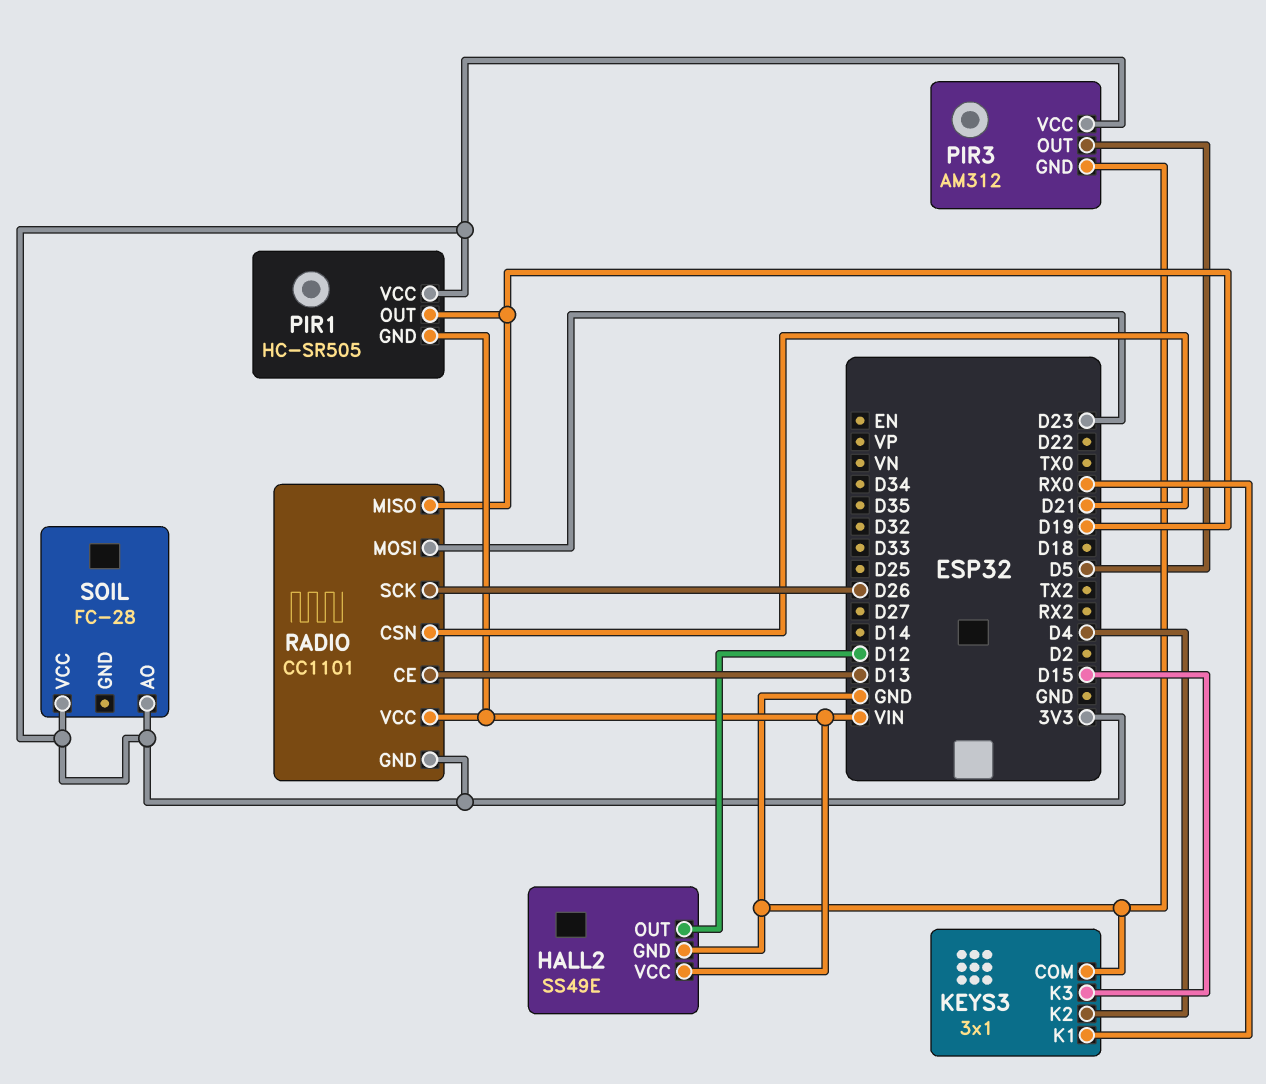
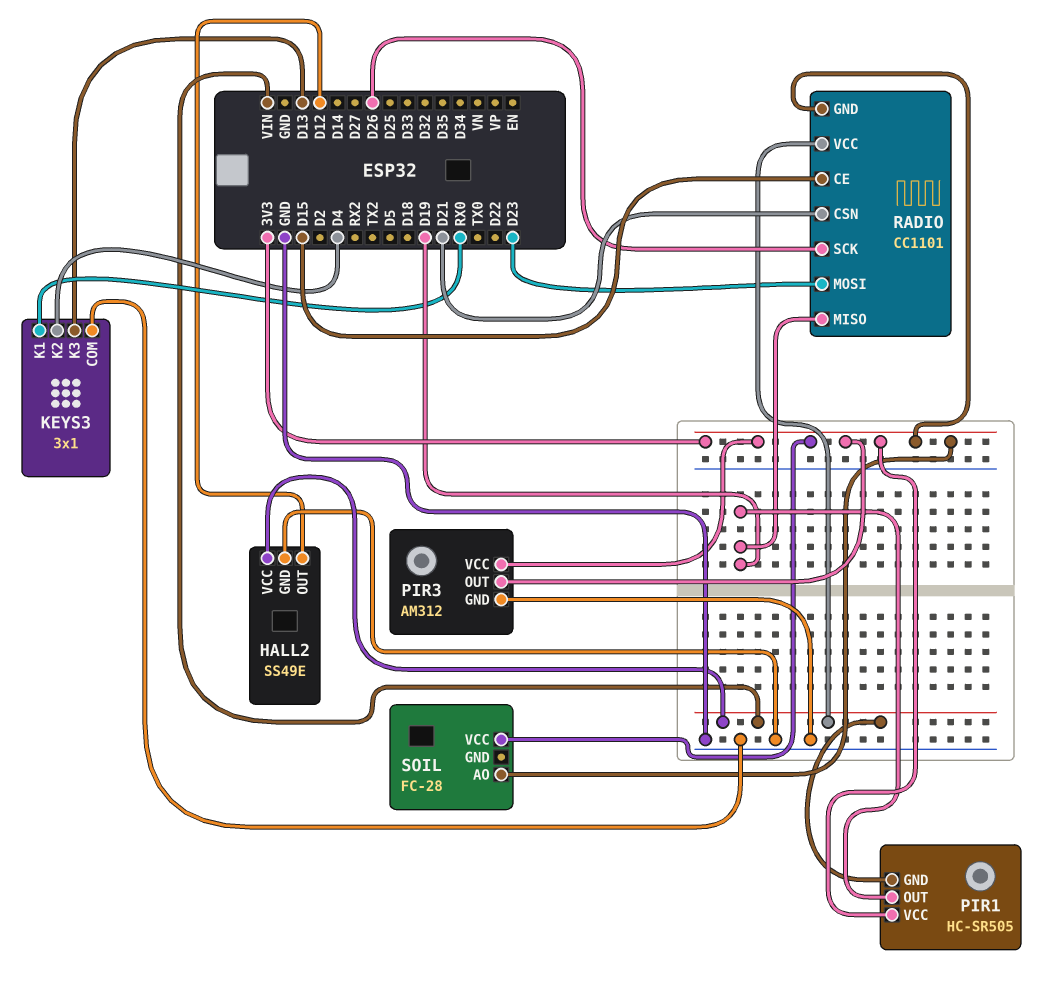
KEYS3 pin K3: D15 -> D13
PIR3 pin OUT: D5 -> 3V3
RADIO pin CE: D13 -> D15

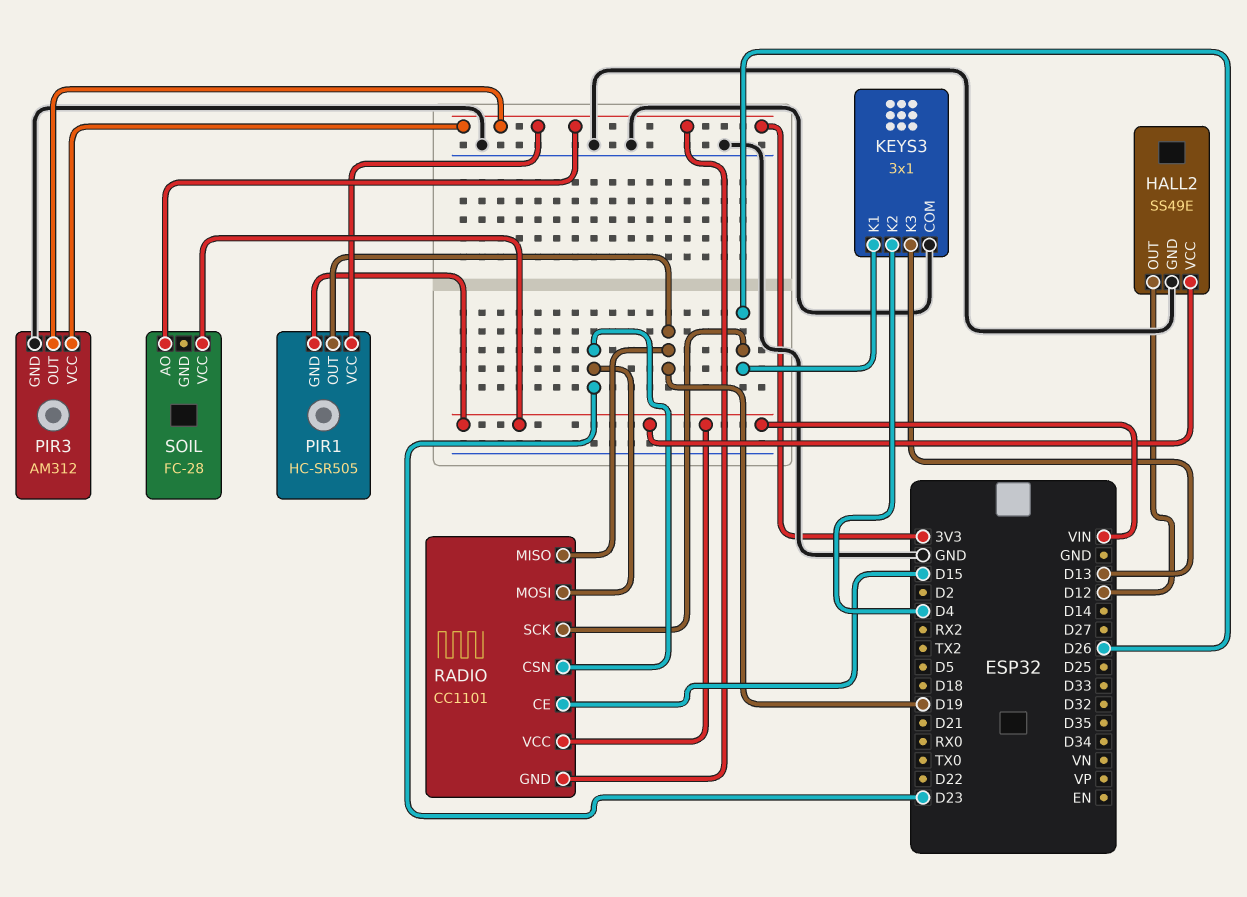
KEYS3 pin K1: RX0 -> D26
RADIO pin CSN: D21 -> D23
SOIL pin VCC: 3V3 -> VIN

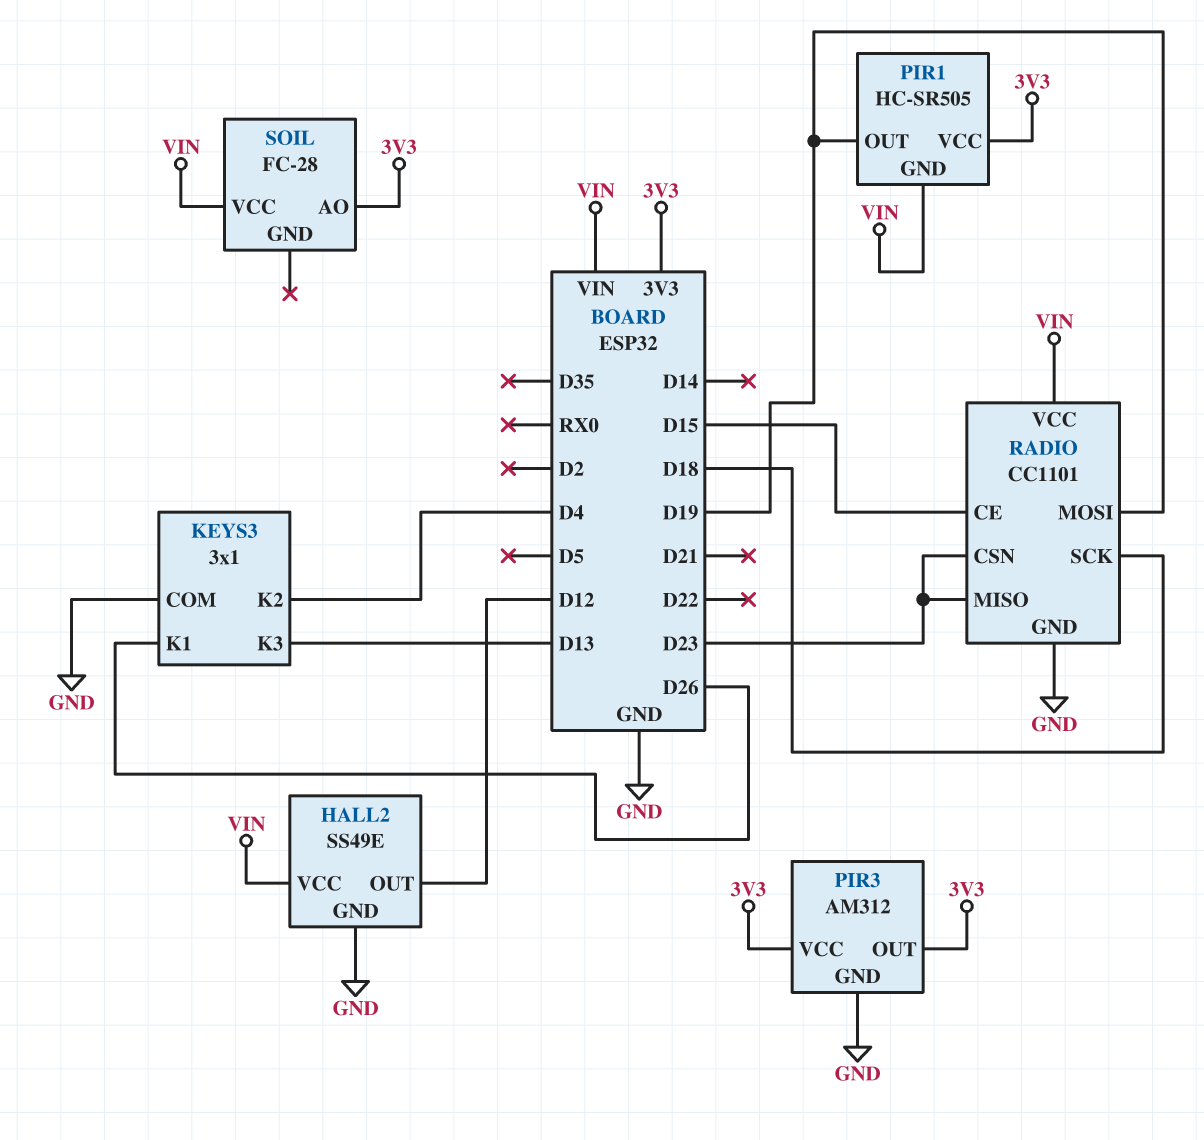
RADIO pin GND: 3V3 -> GND
RADIO pin MISO: D19 -> D23
RADIO pin MOSI: D23 -> D19
RADIO pin SCK: D26 -> D18

